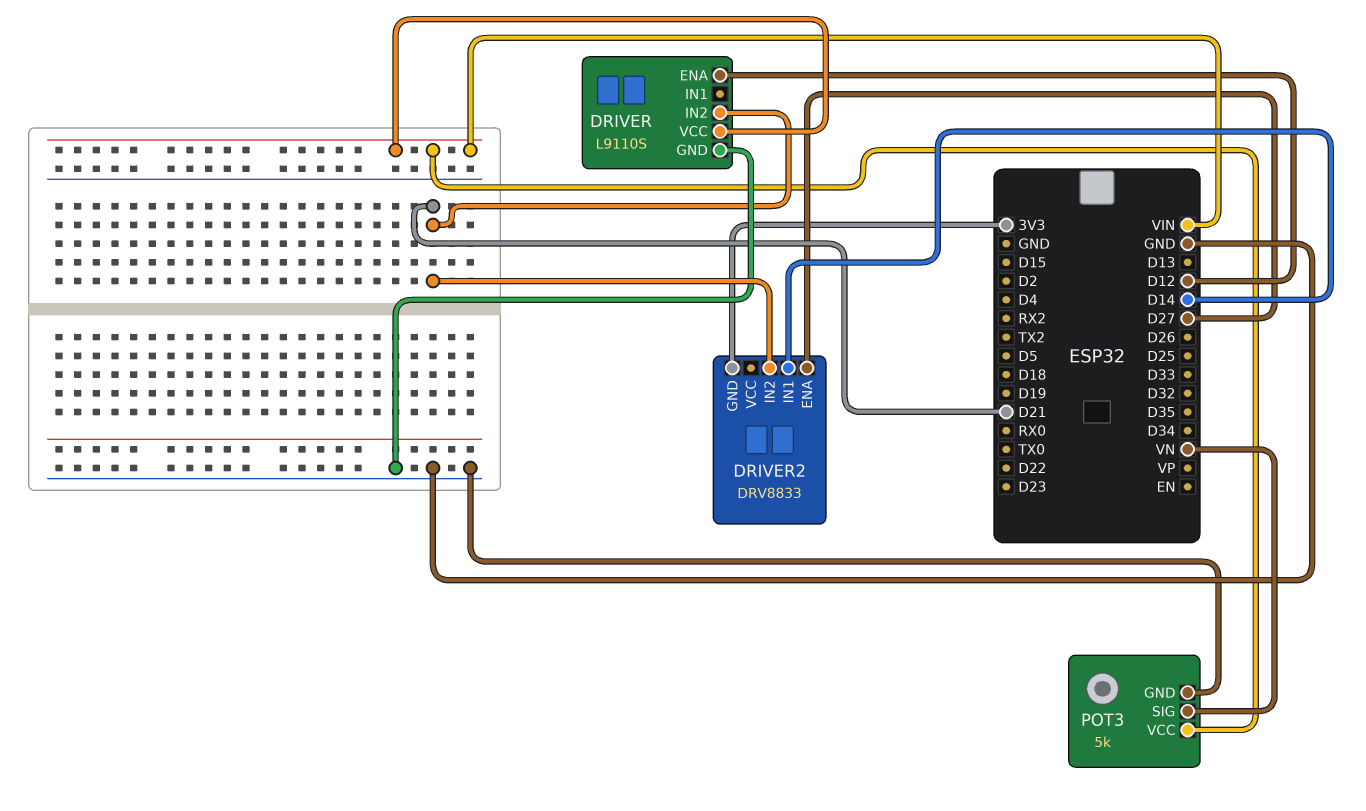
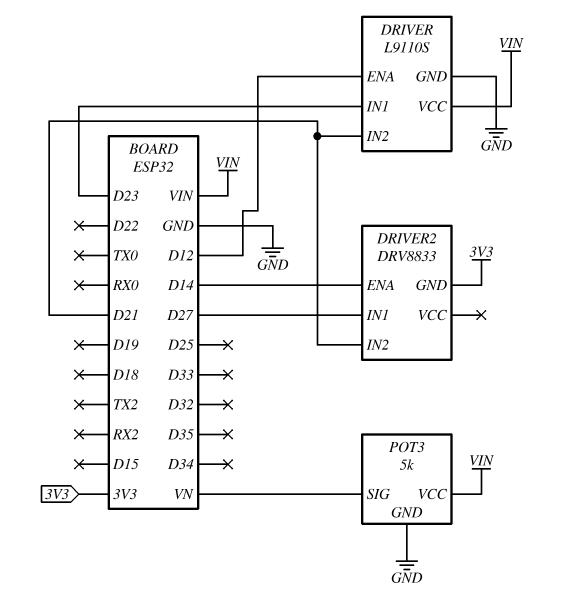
DRIVER pin IN1: none -> D23
DRIVER2 pin ENA: D27 -> D14
DRIVER2 pin IN1: D14 -> D27

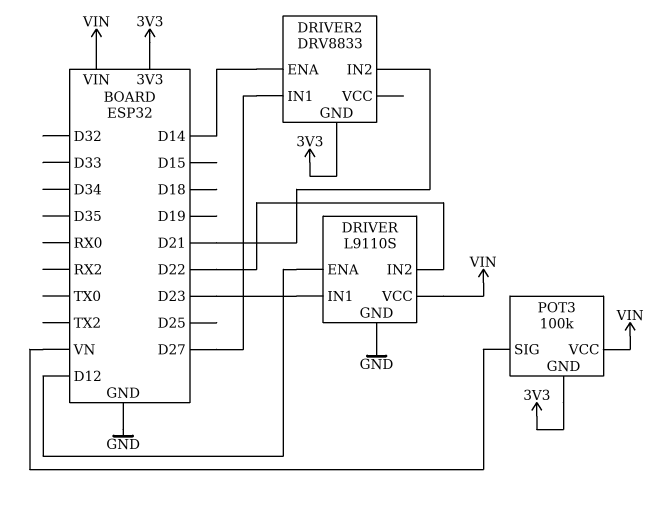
DRIVER pin IN2: D21 -> D22
POT3: 5k -> 100k
POT3 pin GND: GND -> 3V3

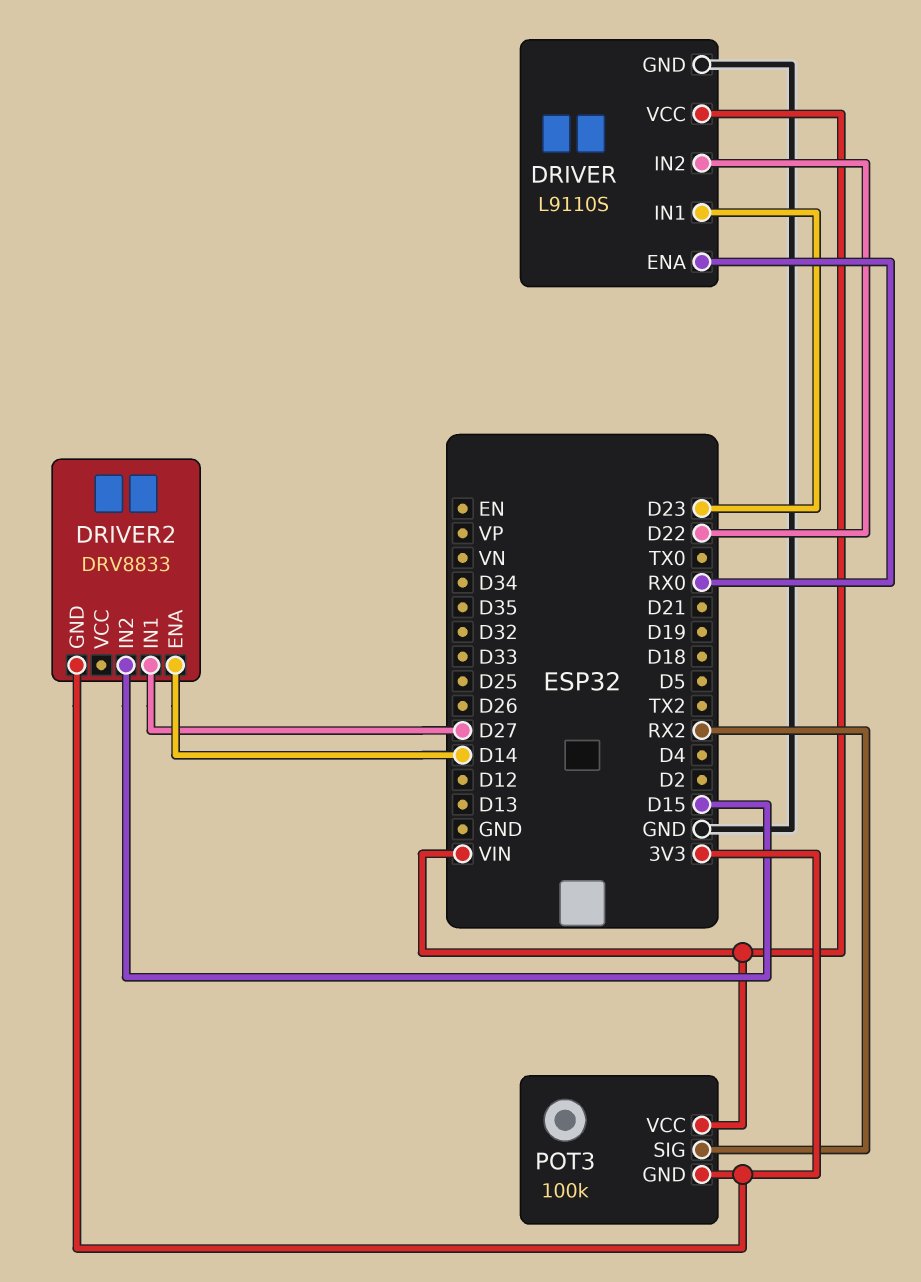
DRIVER pin ENA: D12 -> RX0
DRIVER2 pin IN2: D21 -> D15
POT3 pin SIG: VN -> RX2

